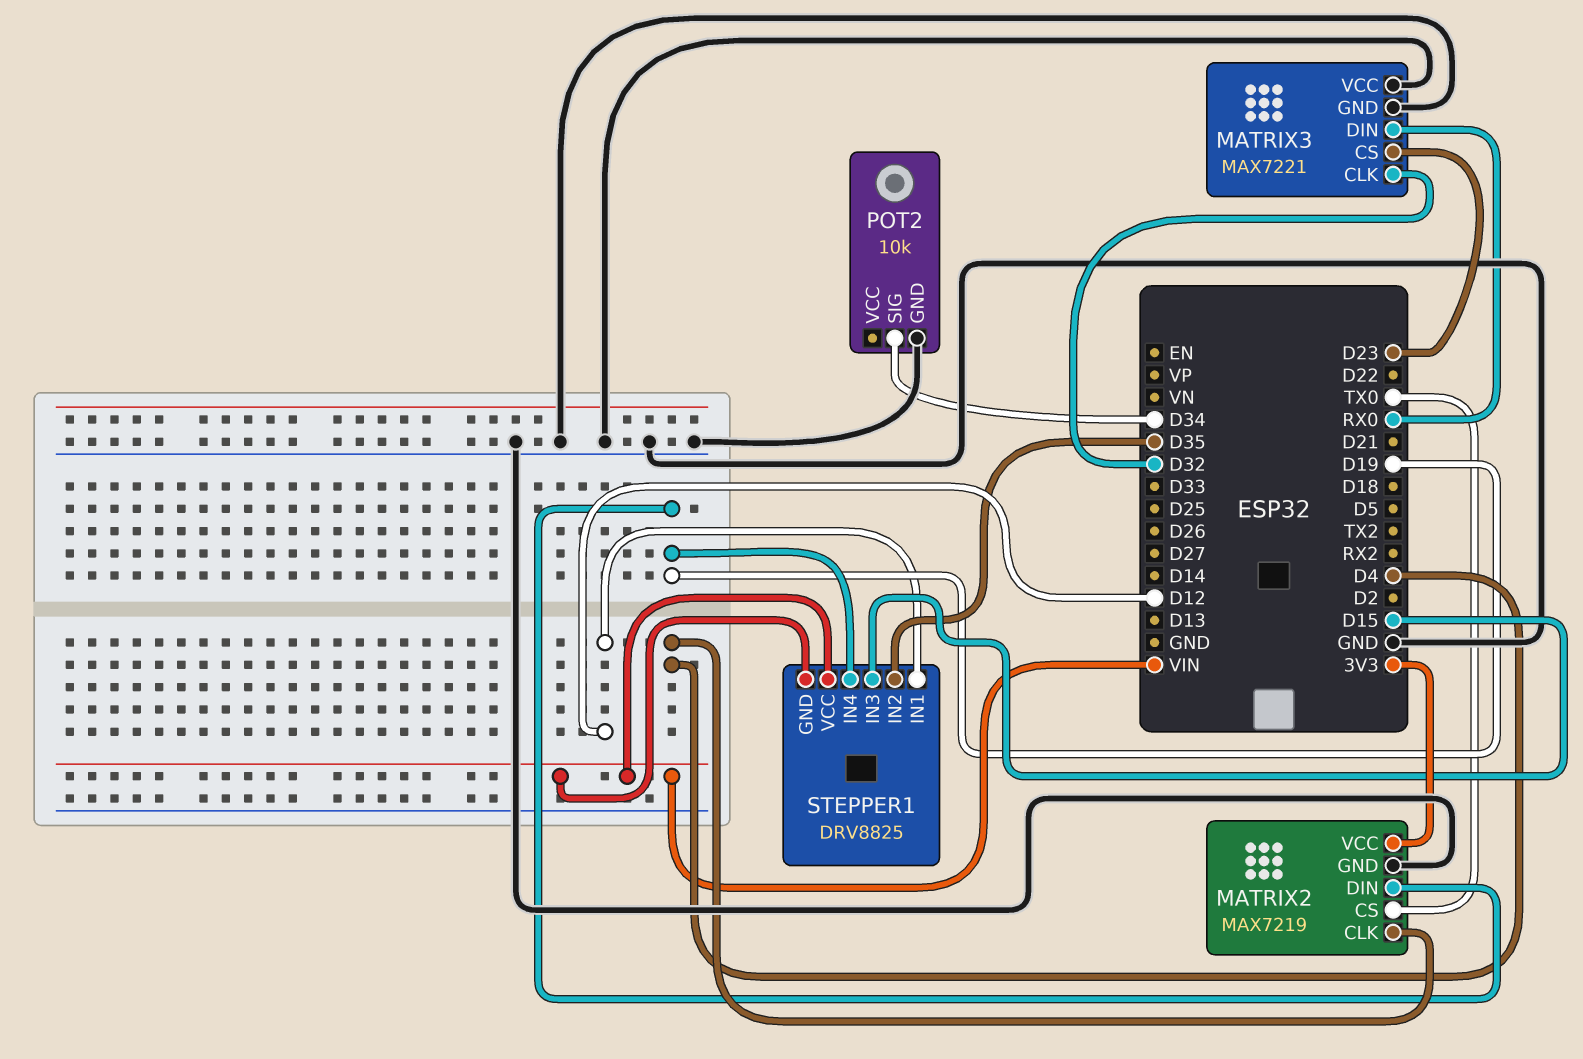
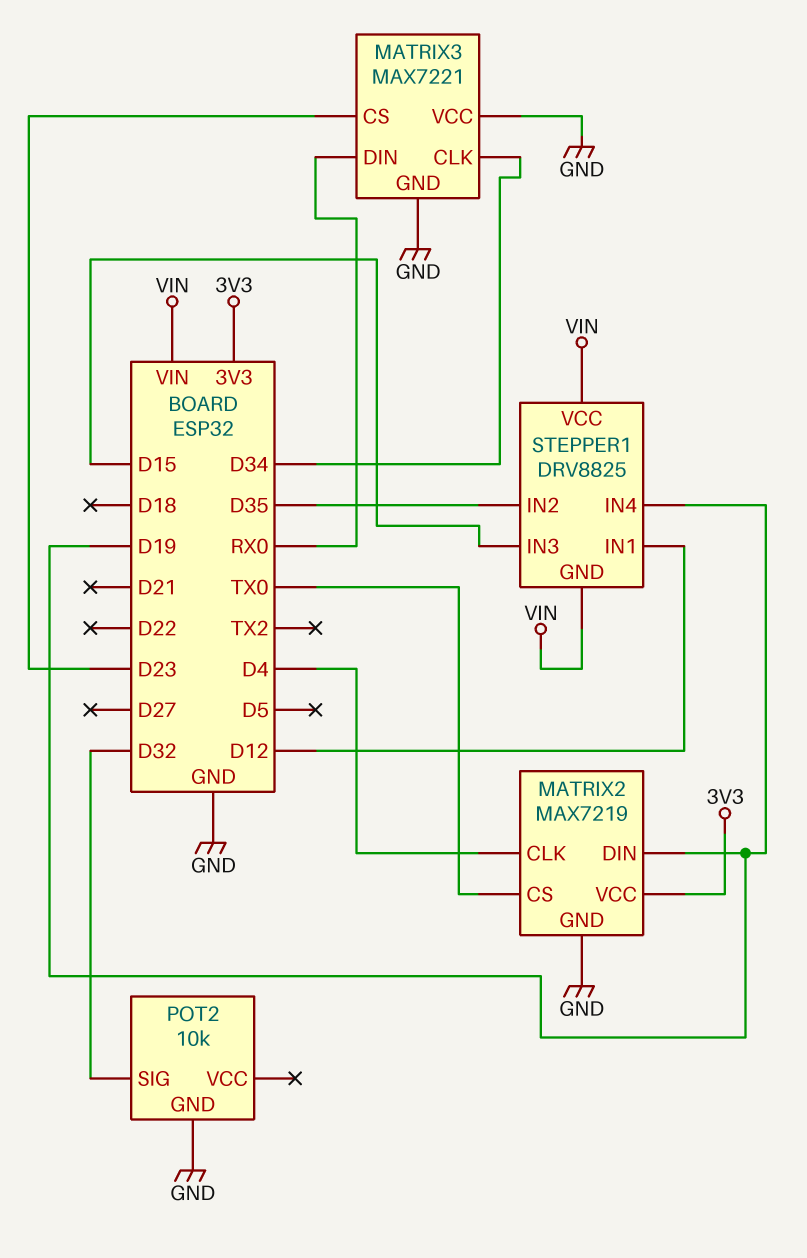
MATRIX3 pin CLK: D32 -> D34
POT2 pin SIG: D34 -> D32

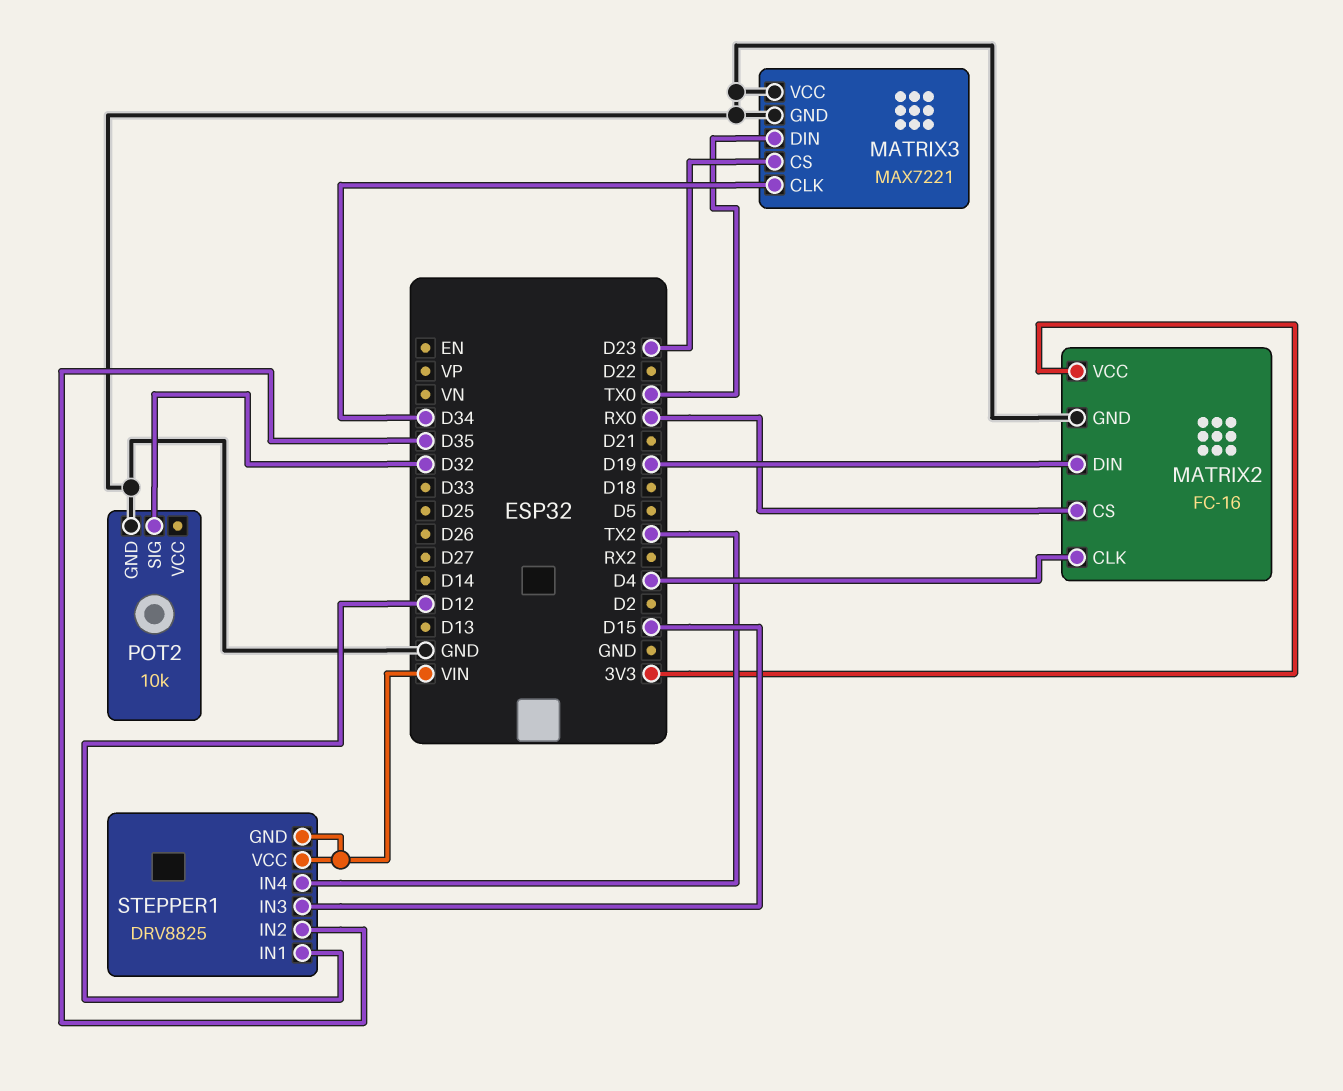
MATRIX2: MAX7219 -> FC-16
MATRIX2 pin CS: TX0 -> RX0
MATRIX3 pin DIN: RX0 -> TX0
STEPPER1 pin IN4: D19 -> TX2

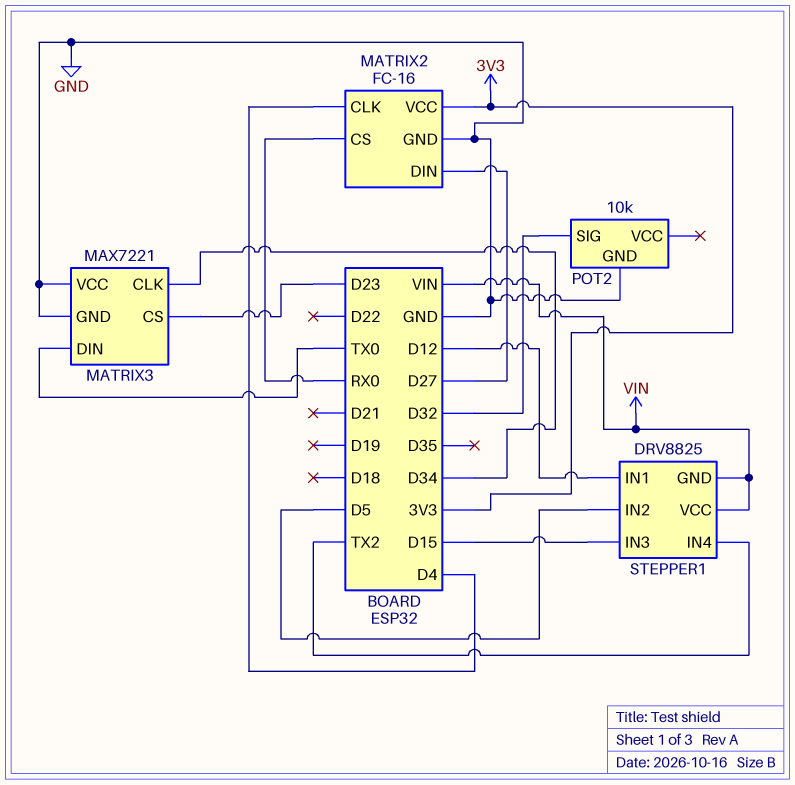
MATRIX2 pin DIN: D19 -> D27
STEPPER1 pin IN2: D35 -> D5

